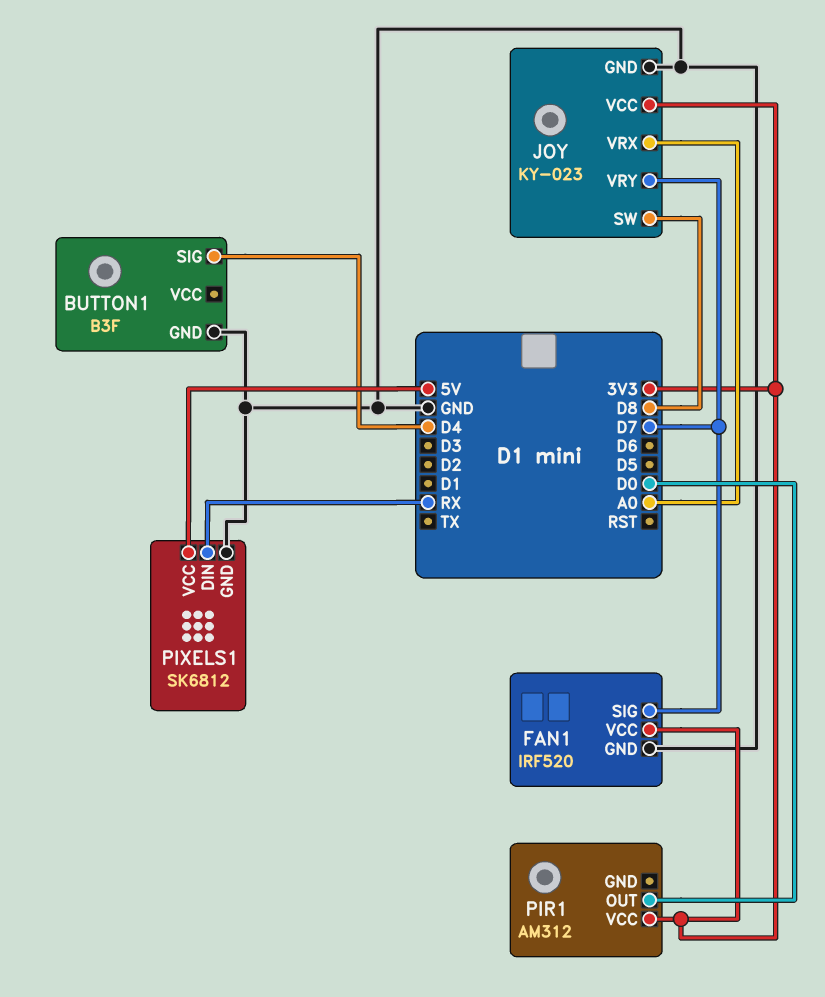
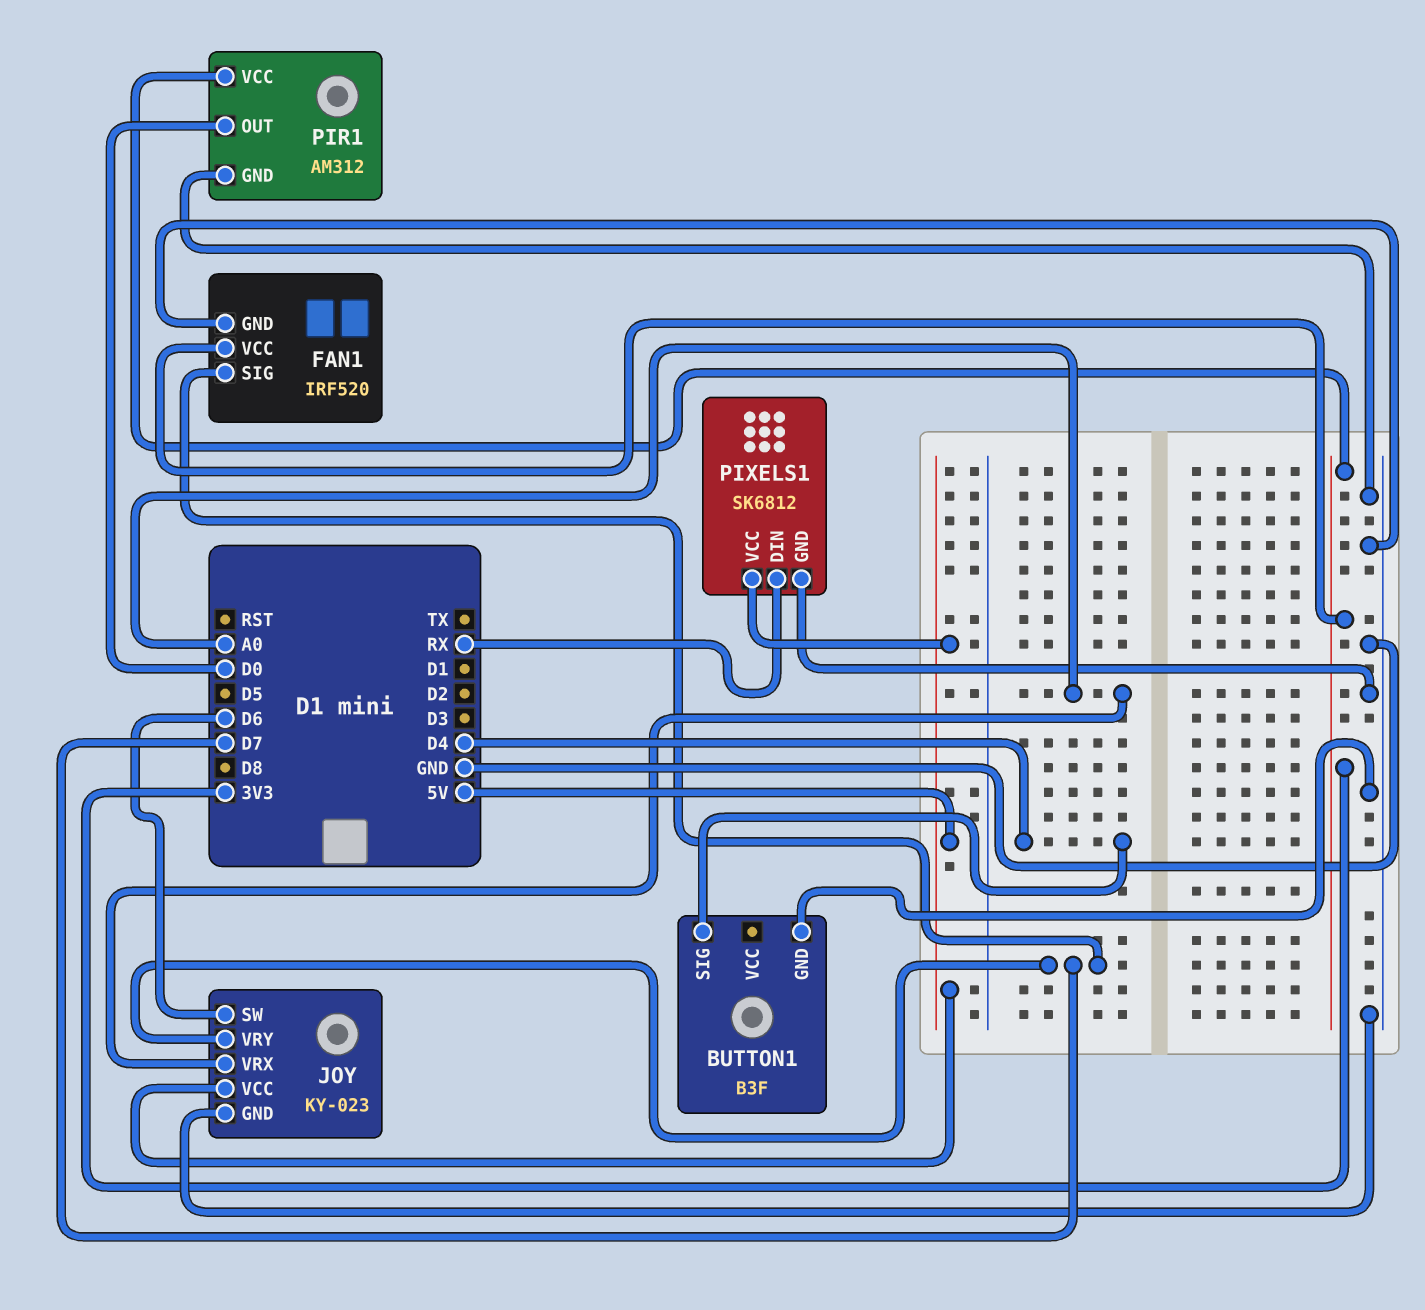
JOY pin SW: D8 -> D6
JOY pin VCC: 3V3 -> 5V
PIR1 pin GND: none -> GND

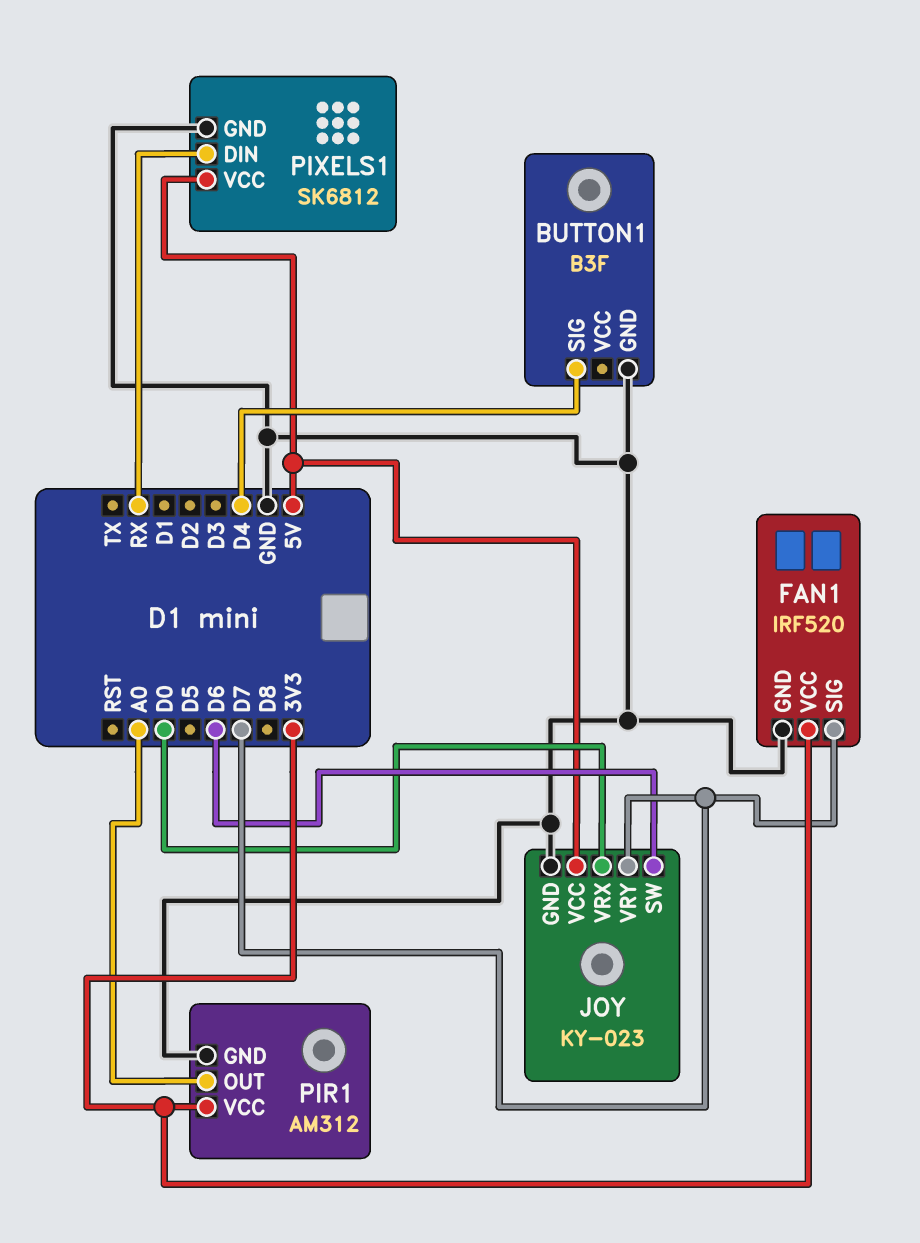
JOY pin VRX: A0 -> D0
PIR1 pin OUT: D0 -> A0

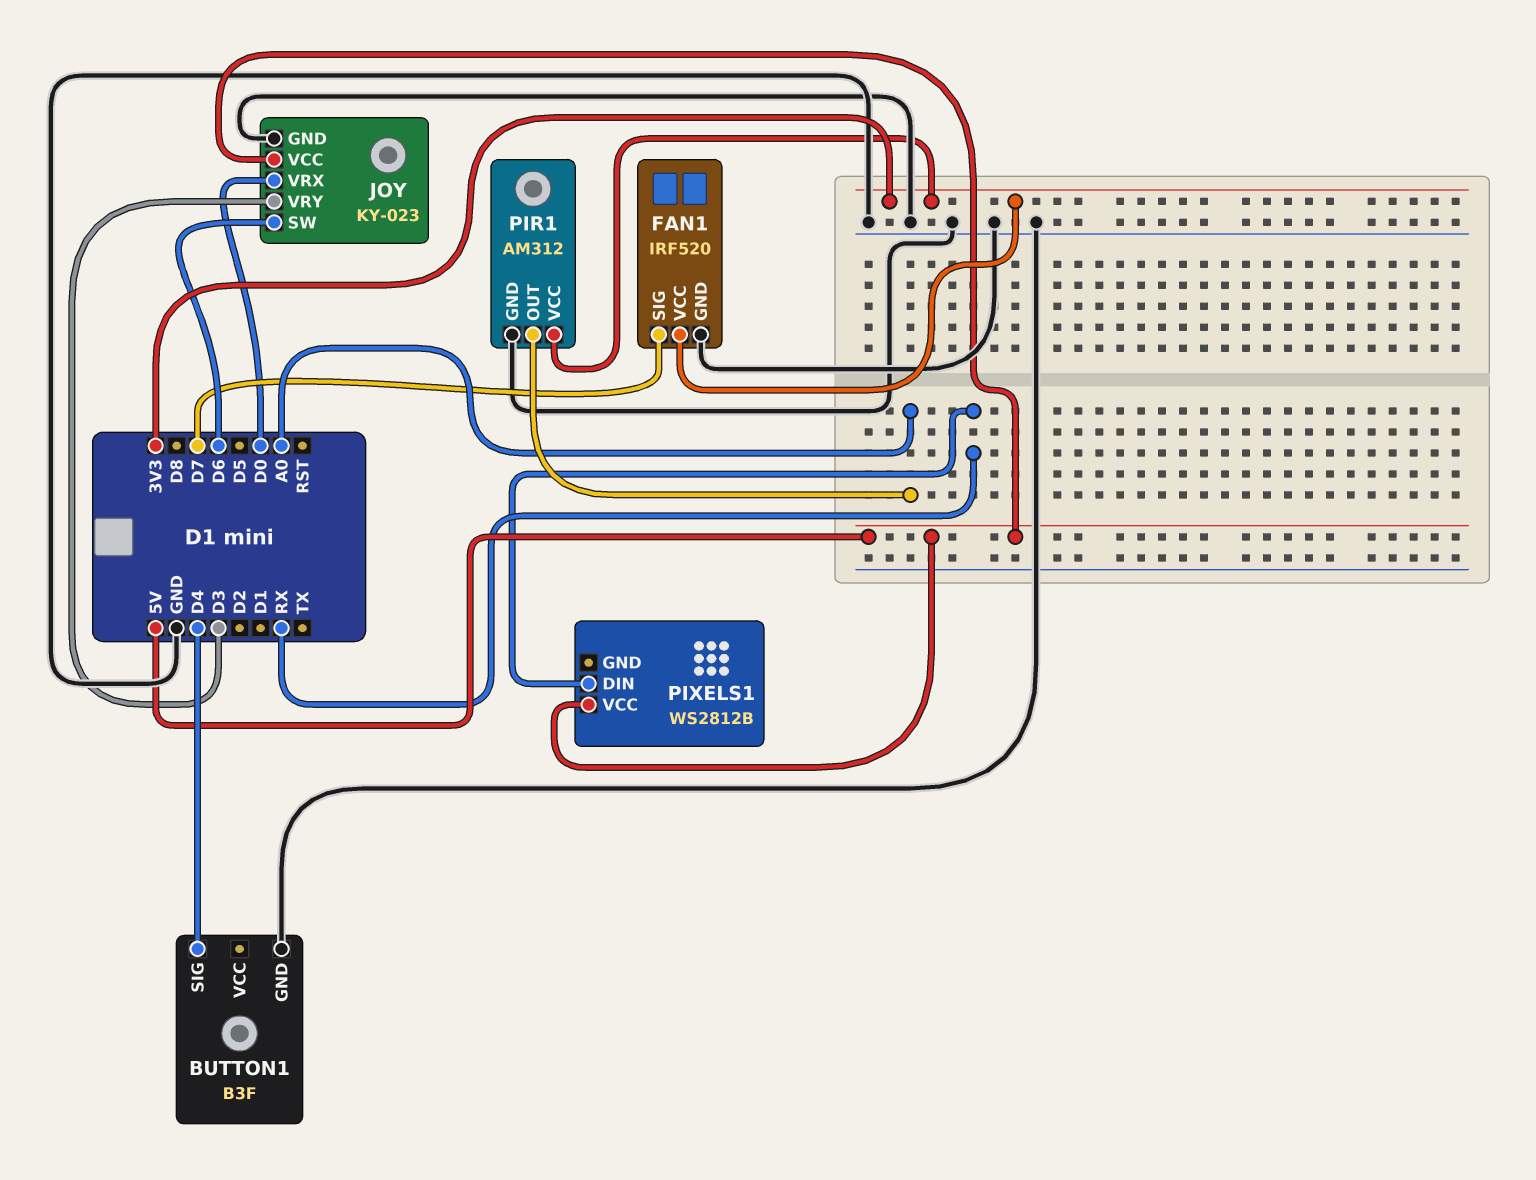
JOY pin VRY: D7 -> D3
PIXELS1: SK6812 -> WS2812B
PIXELS1 pin GND: GND -> none

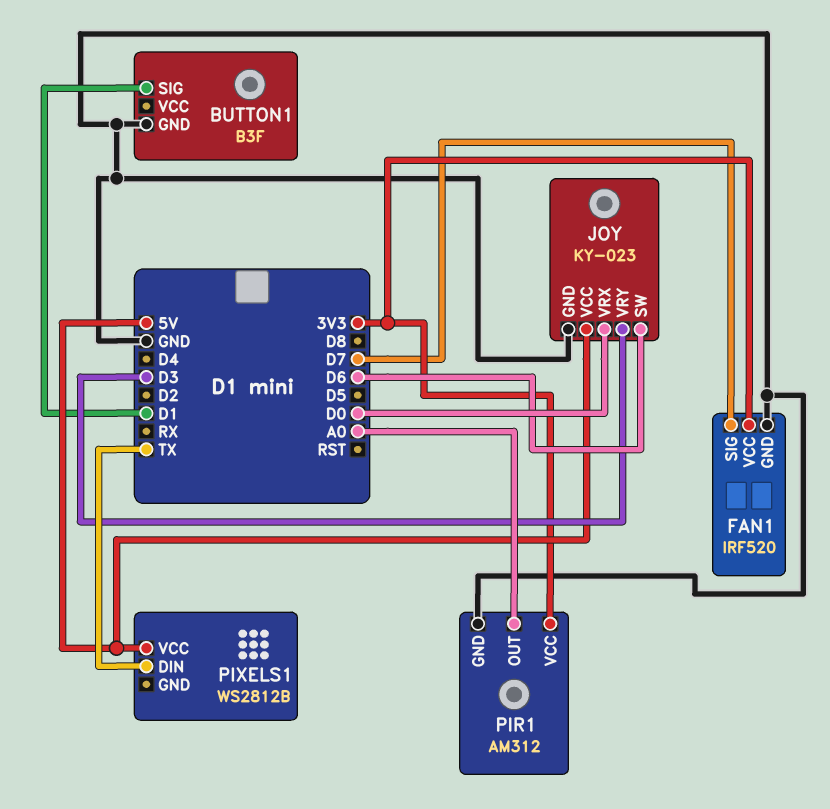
BUTTON1 pin SIG: D4 -> D1
PIXELS1 pin DIN: RX -> TX

